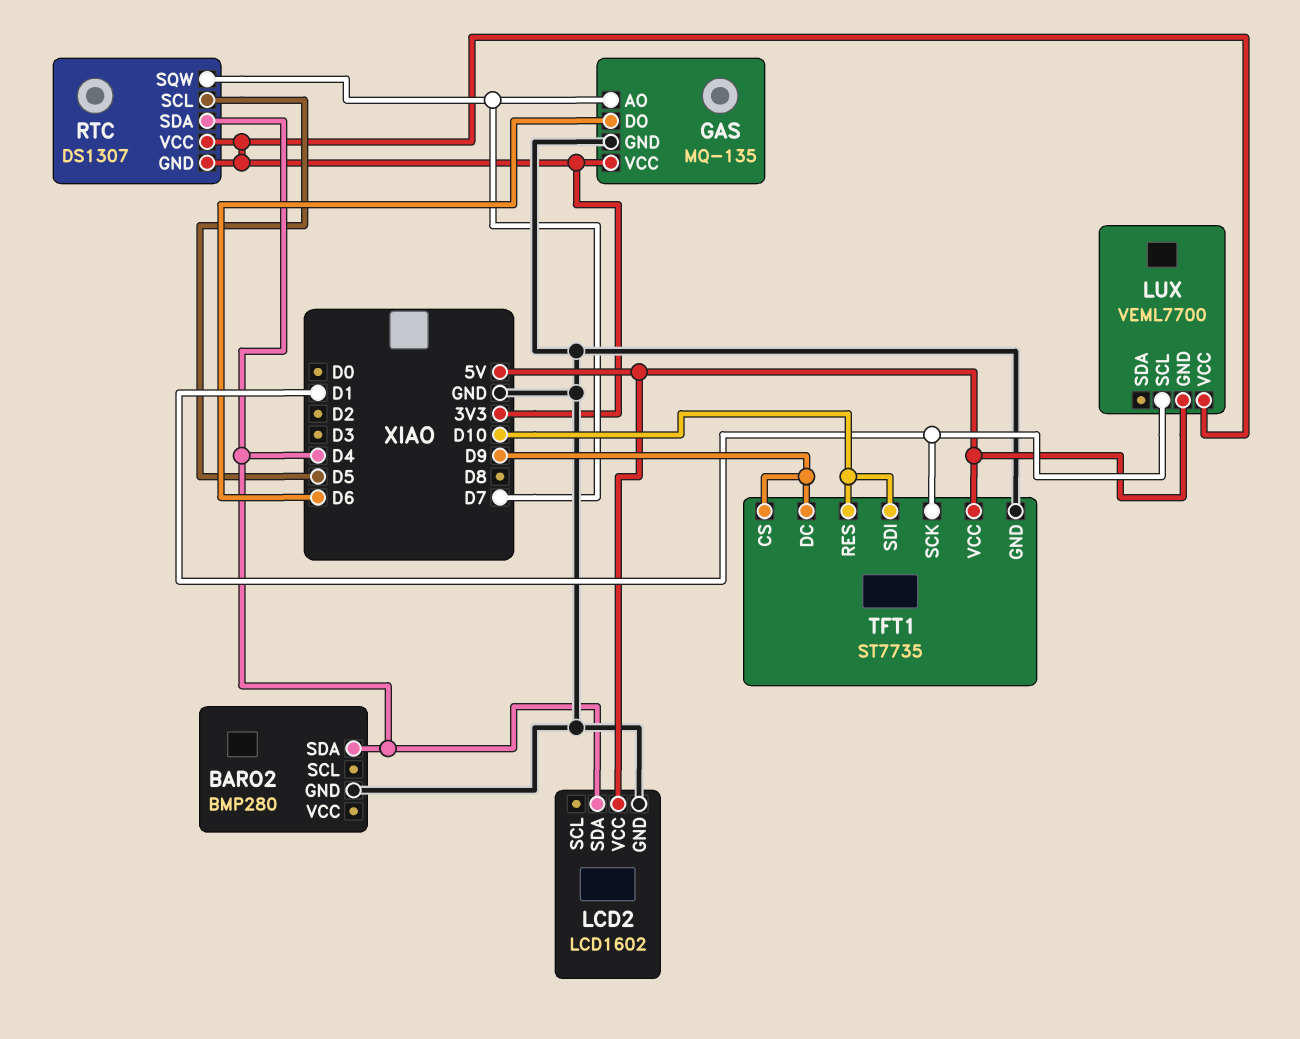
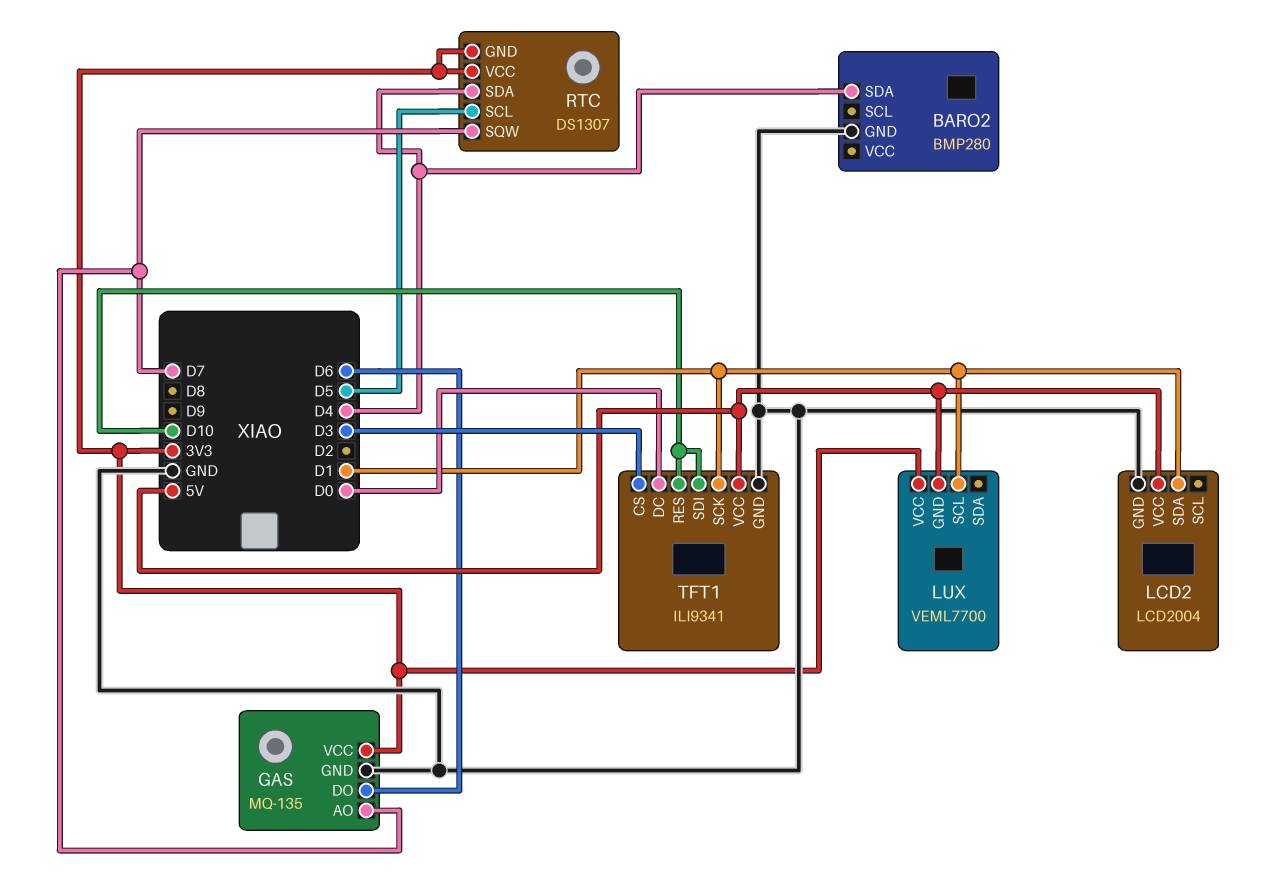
LCD2: LCD1602 -> LCD2004
LCD2 pin SDA: D4 -> D1
TFT1: ST7735 -> ILI9341
TFT1 pin CS: D9 -> D3
TFT1 pin DC: D9 -> D0

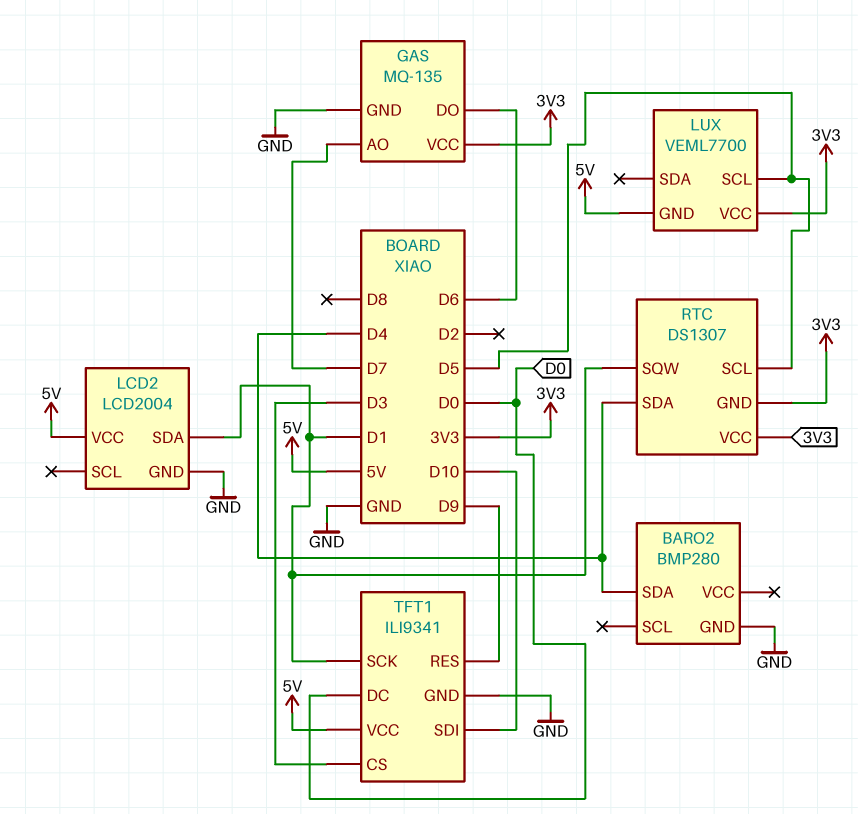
LUX pin SCL: D1 -> D5
RTC pin SQW: D7 -> D1
TFT1 pin RES: D10 -> D9

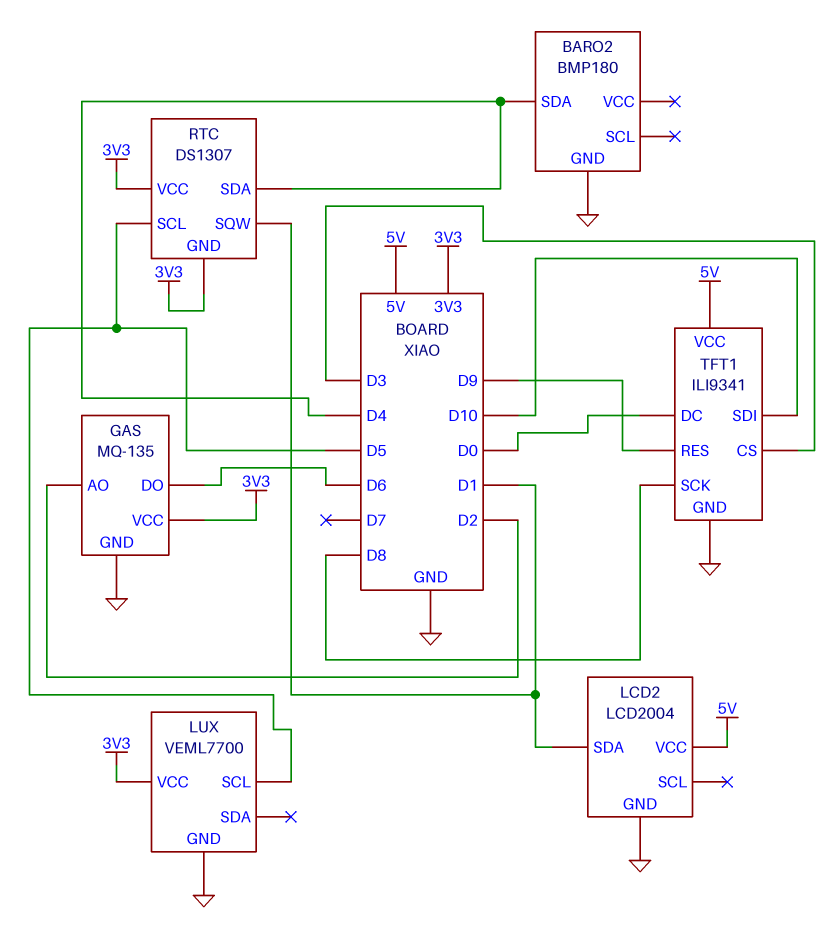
BARO2: BMP280 -> BMP180
GAS pin AO: D7 -> D2
LUX pin GND: 5V -> GND
TFT1 pin SCK: D1 -> D8

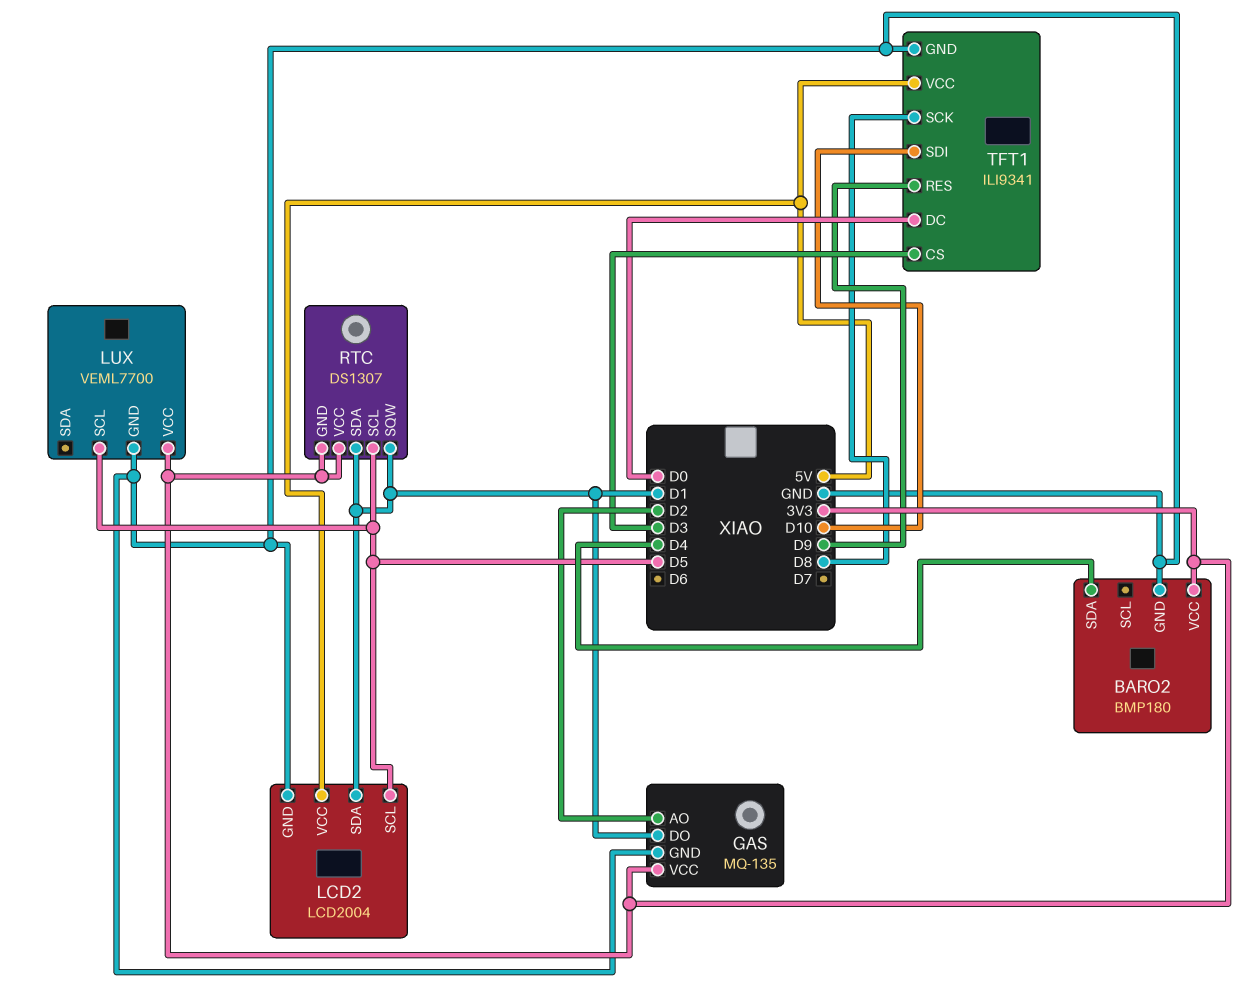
BARO2 pin VCC: none -> 3V3
GAS pin DO: D6 -> D1
LCD2 pin SCL: none -> D5
RTC pin SDA: D4 -> D1

